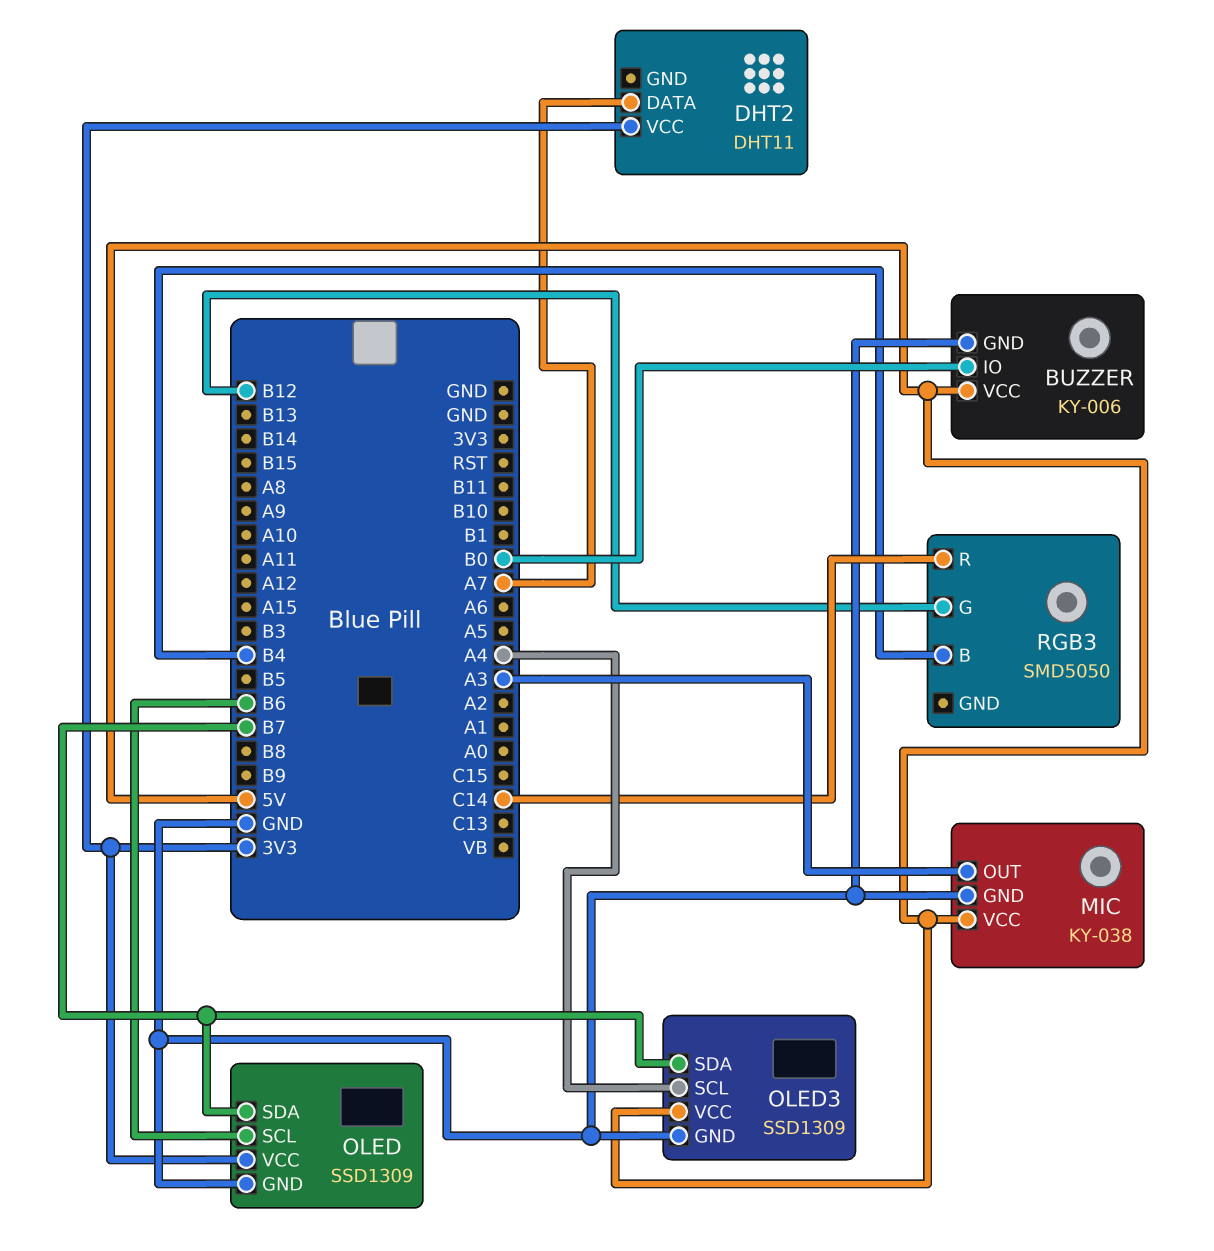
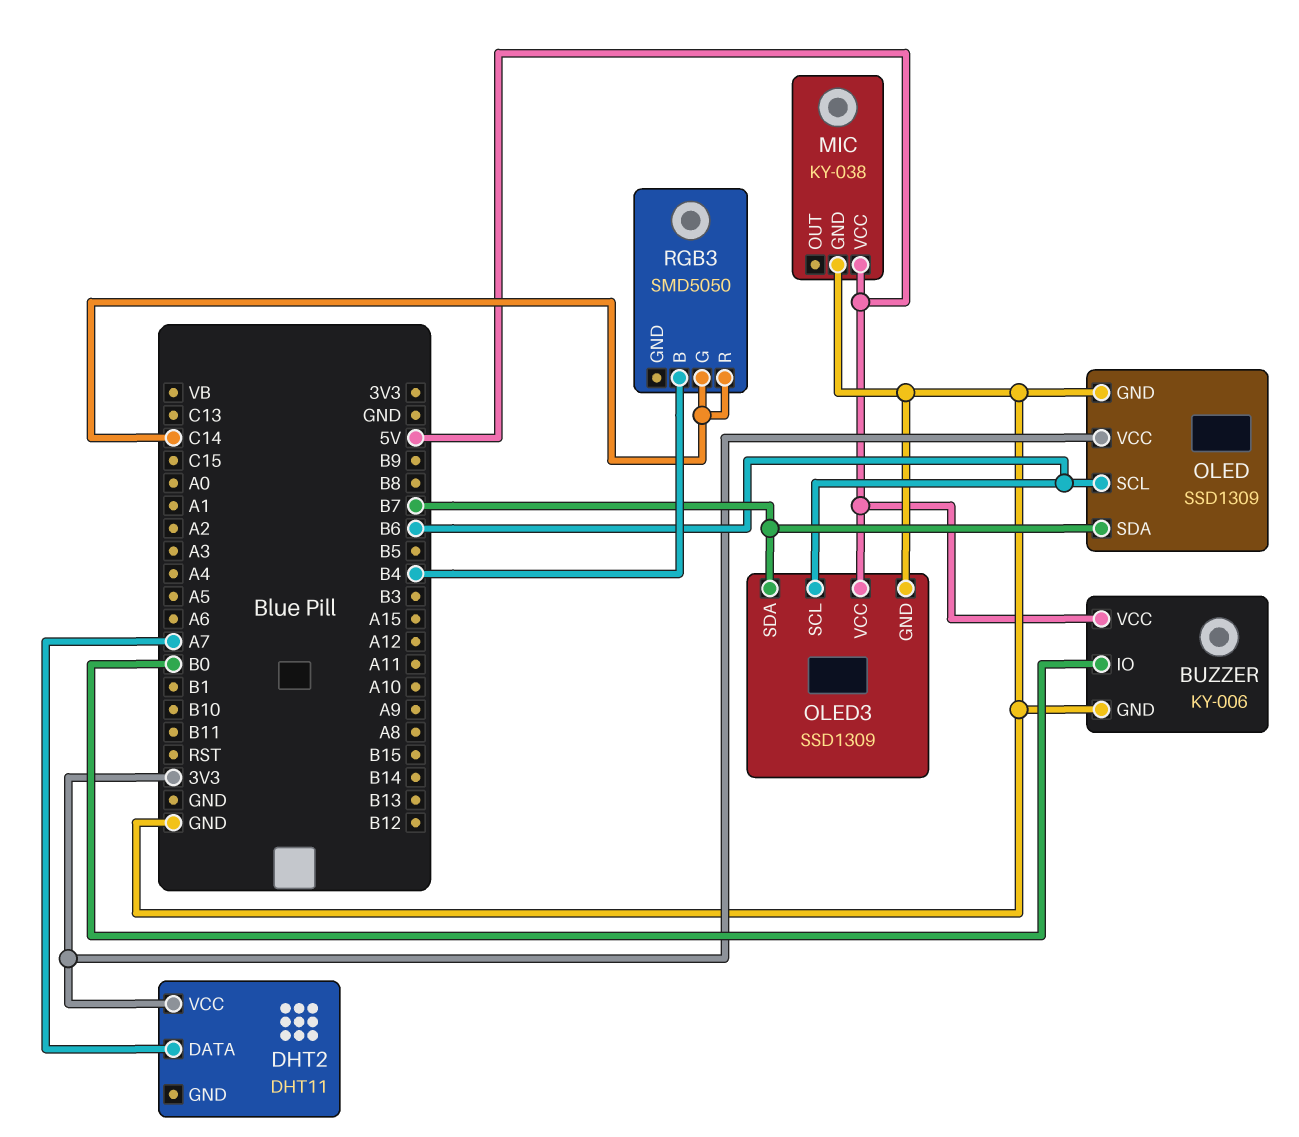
MIC pin OUT: A3 -> none
OLED3 pin SCL: A4 -> B6
RGB3 pin G: B12 -> C14

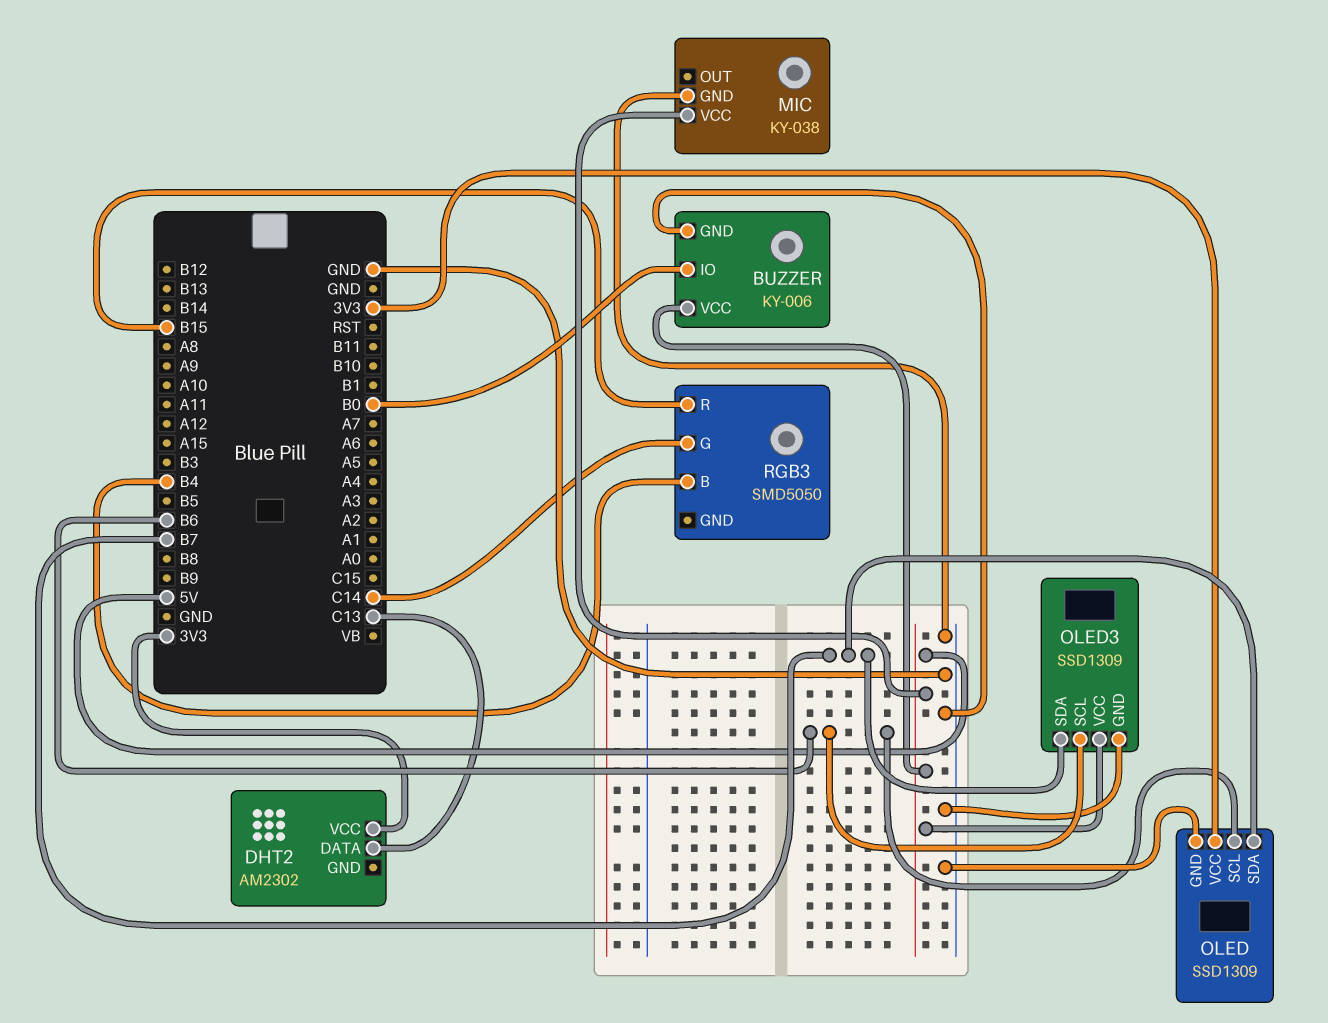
DHT2: DHT11 -> AM2302
DHT2 pin DATA: A7 -> C13
RGB3 pin R: C14 -> B15

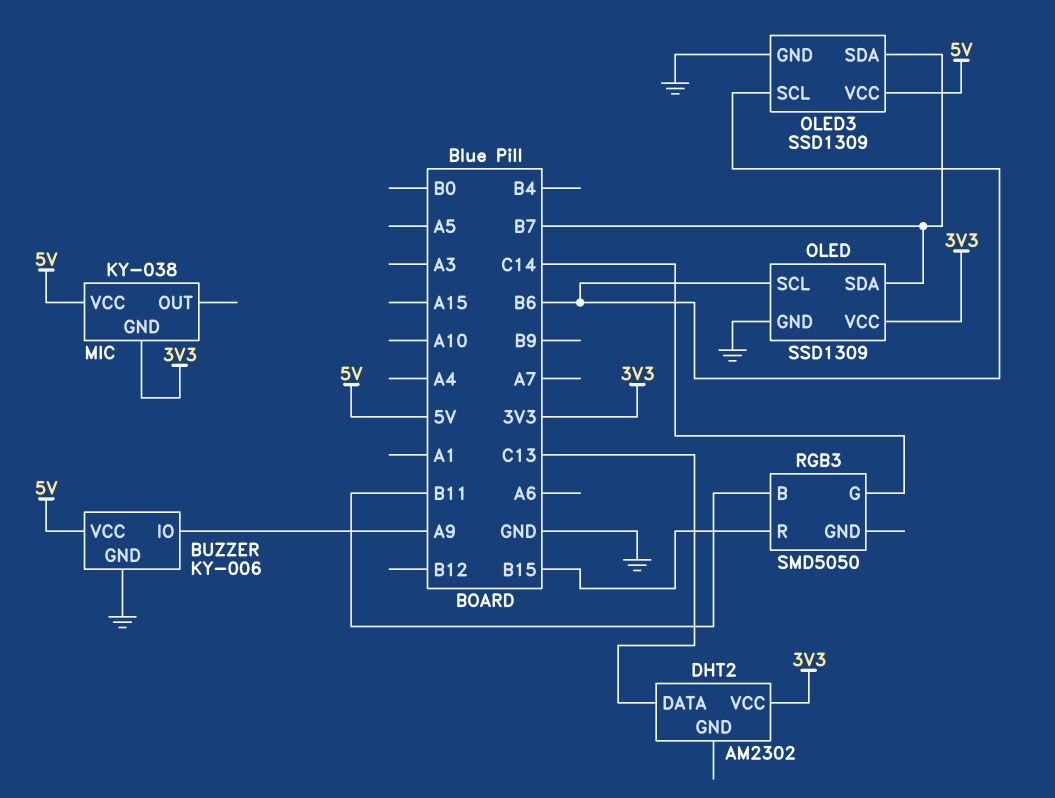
BUZZER pin IO: B0 -> A9
MIC pin GND: GND -> 3V3
RGB3 pin B: B4 -> B11

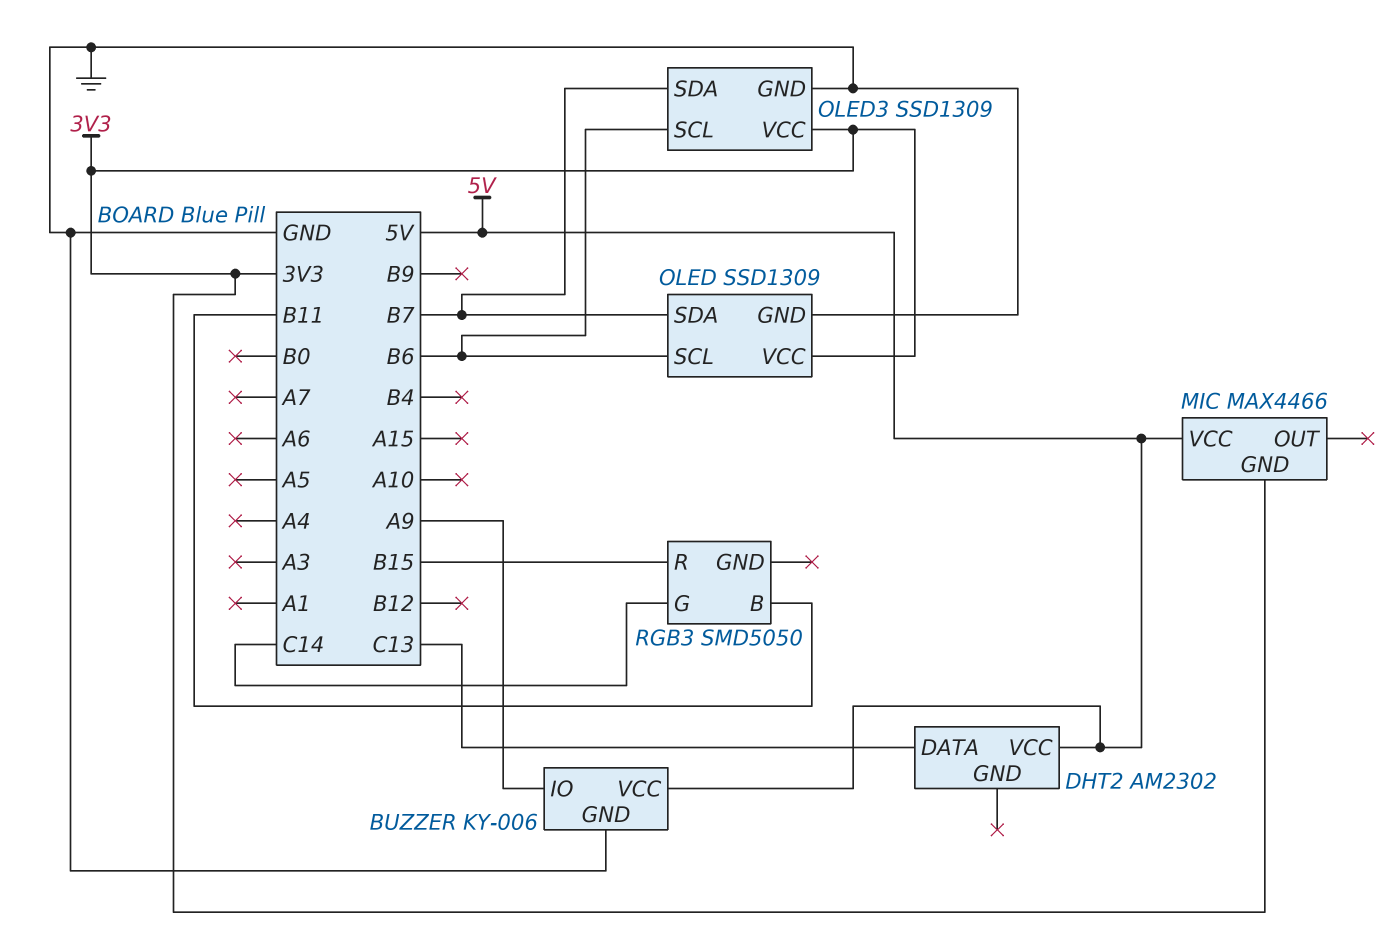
DHT2 pin VCC: 3V3 -> 5V
MIC: KY-038 -> MAX4466
OLED3 pin VCC: 5V -> 3V3

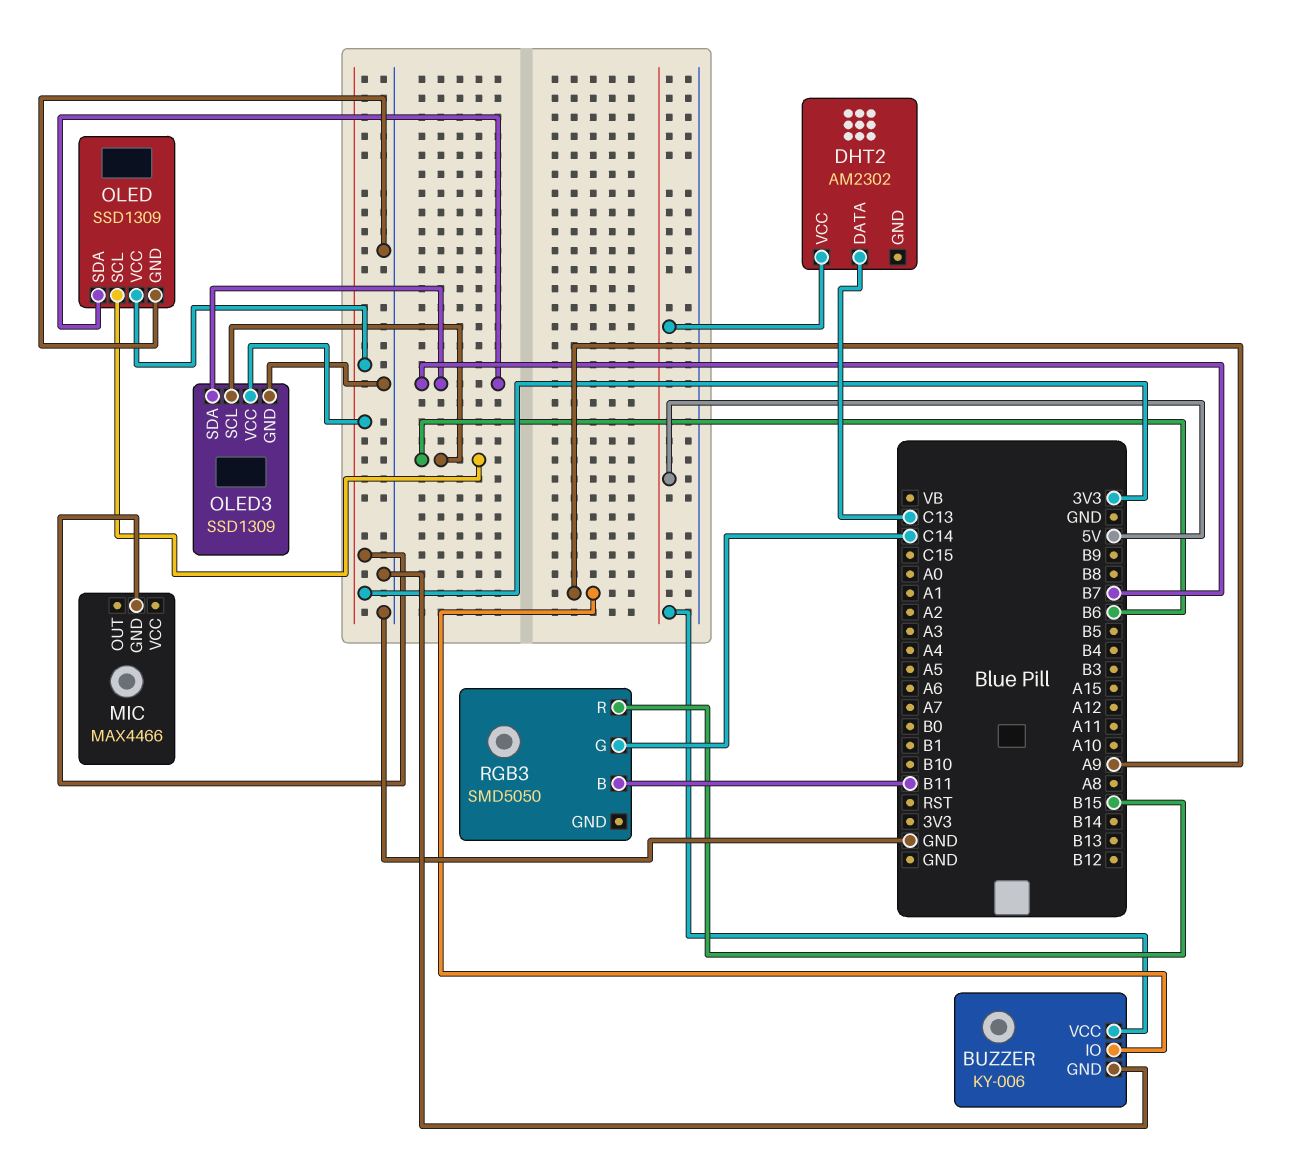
MIC pin VCC: 5V -> none

